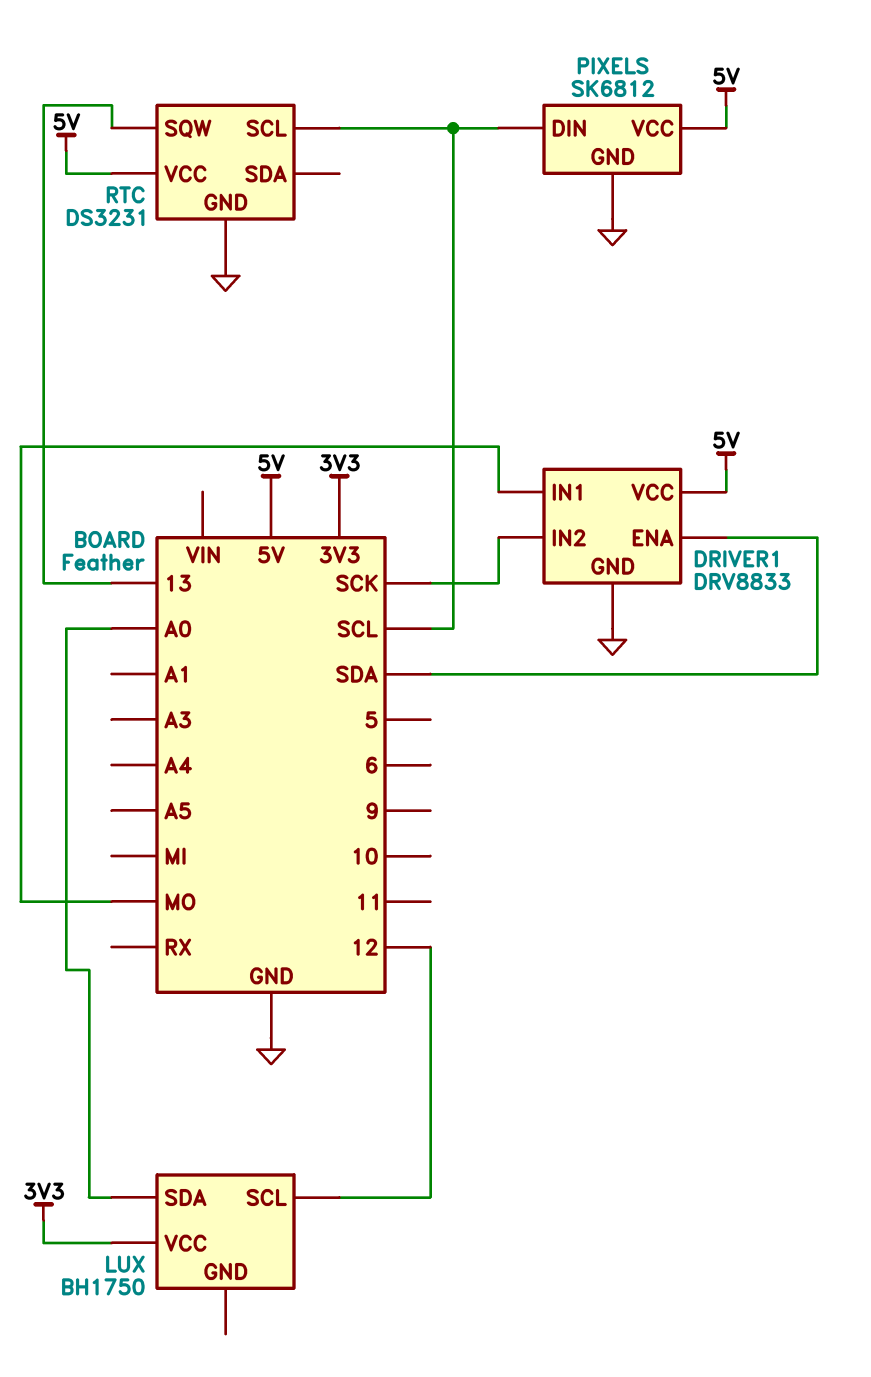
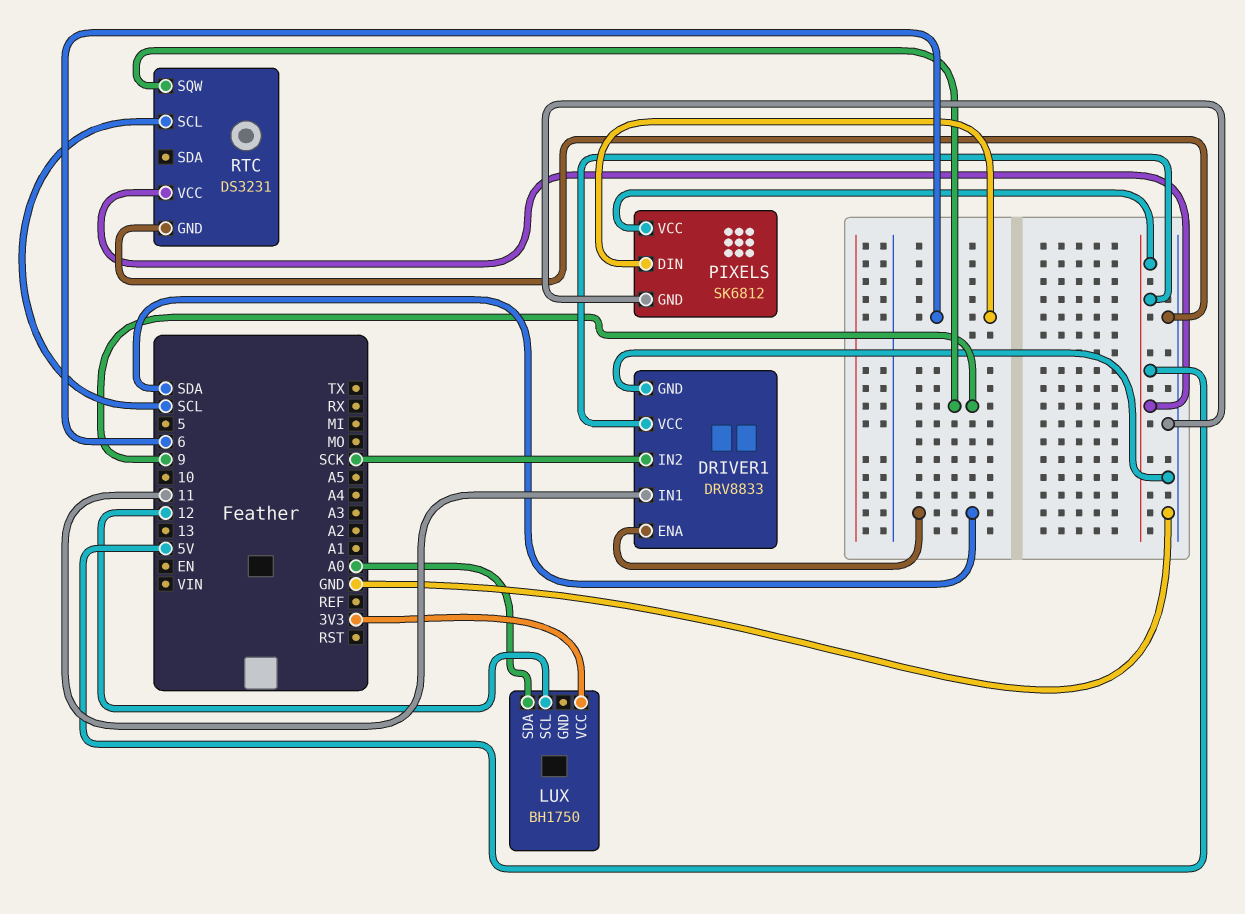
DRIVER1 pin IN1: MO -> 11
PIXELS pin DIN: SCL -> 6
RTC pin SQW: 13 -> 9

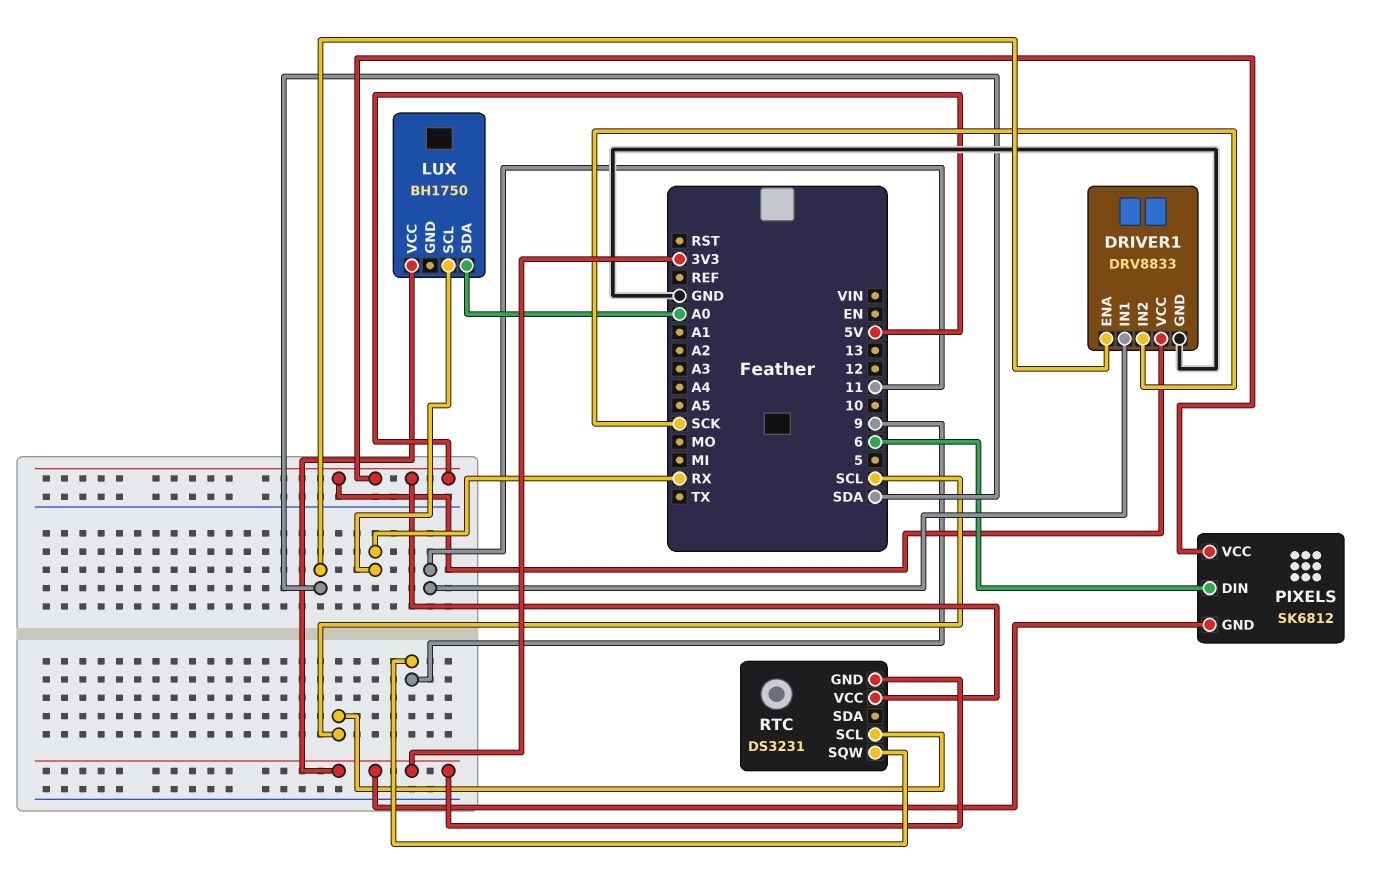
LUX pin SCL: 12 -> RX
PIXELS pin GND: GND -> 3V3
RTC pin GND: GND -> 3V3

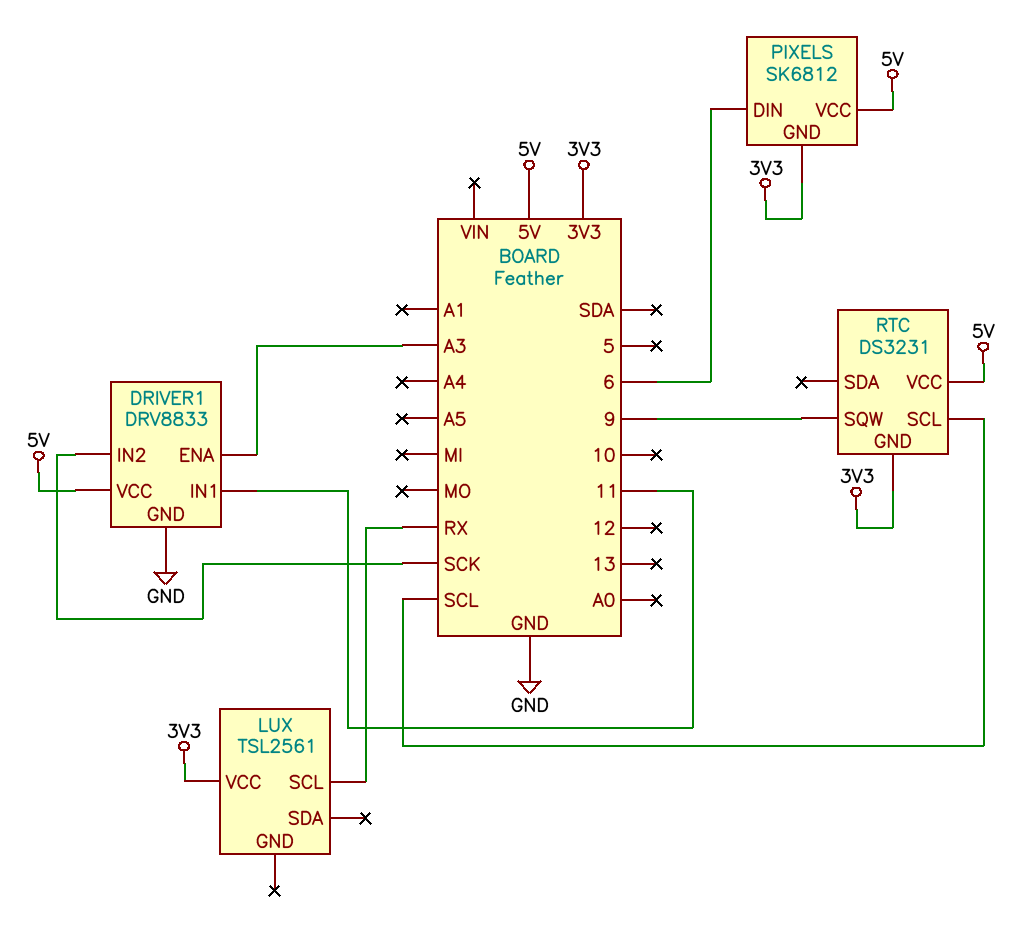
DRIVER1 pin ENA: SDA -> A3
LUX: BH1750 -> TSL2561
LUX pin SDA: A0 -> none

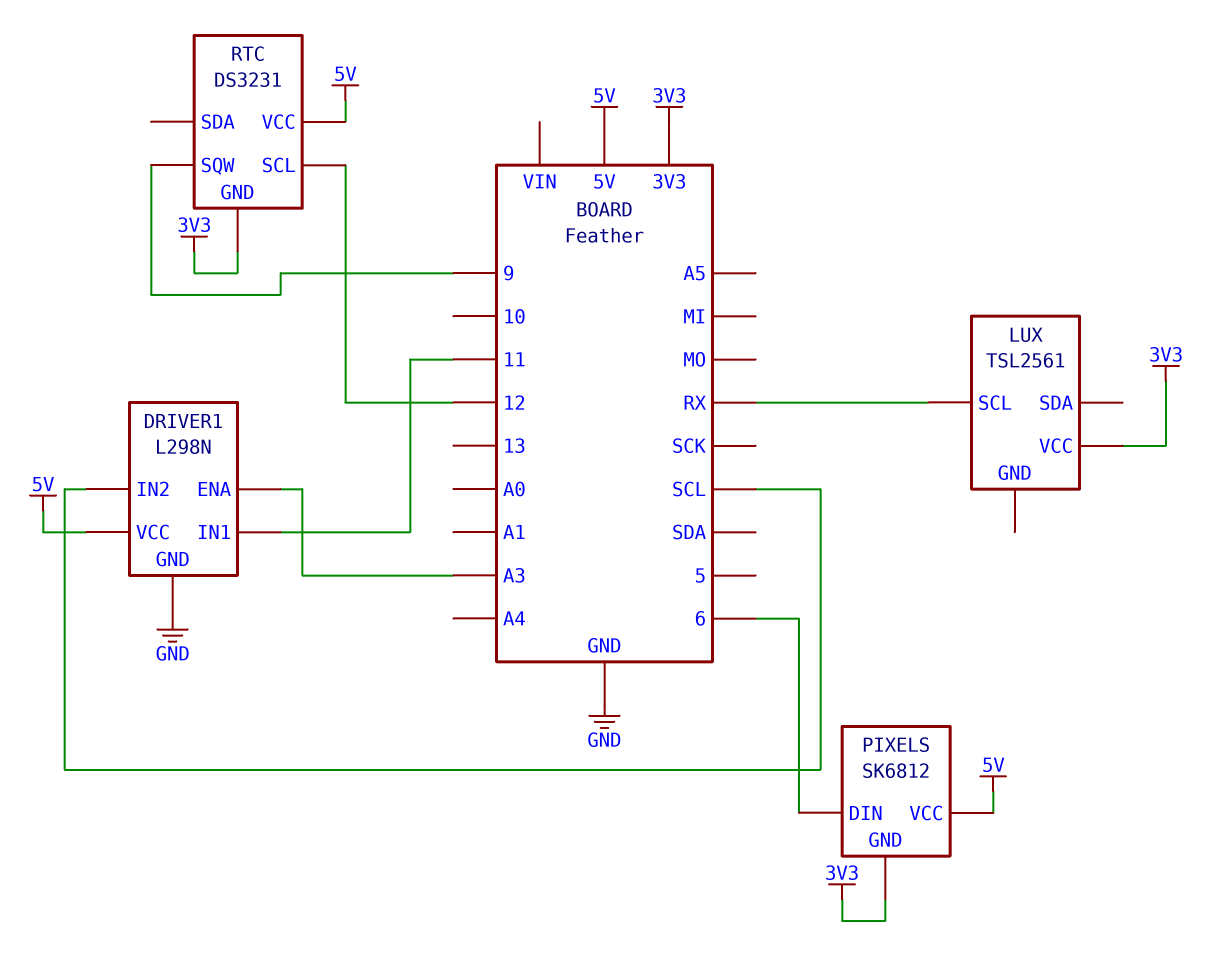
DRIVER1: DRV8833 -> L298N
DRIVER1 pin IN2: SCK -> SCL
RTC pin SCL: SCL -> 12

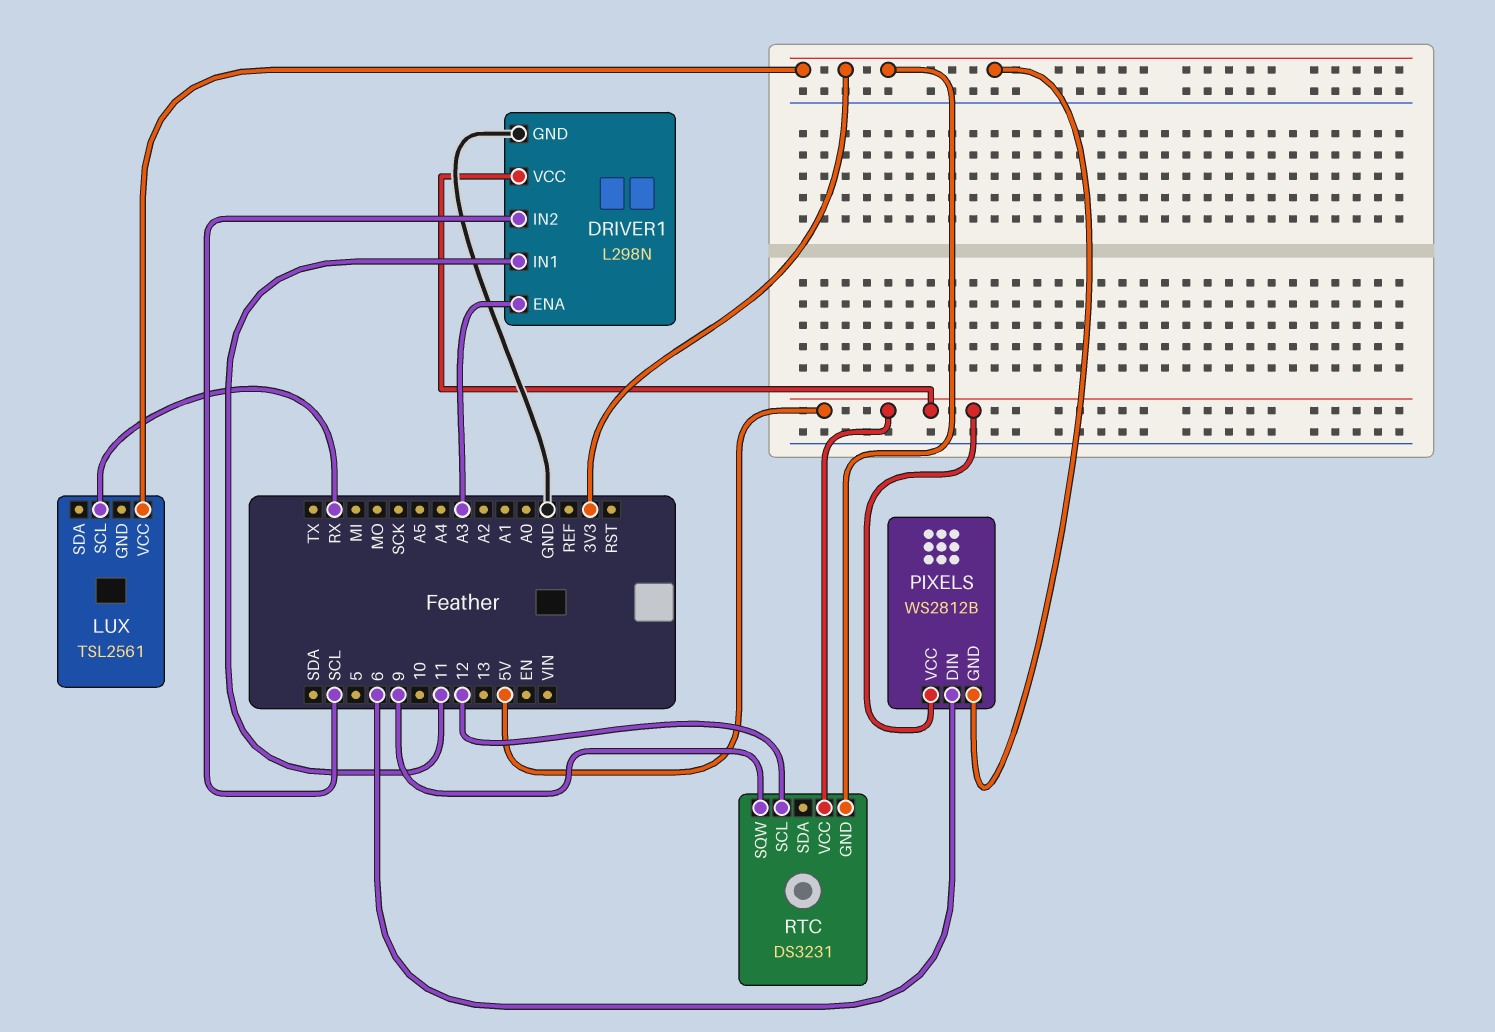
PIXELS: SK6812 -> WS2812B

